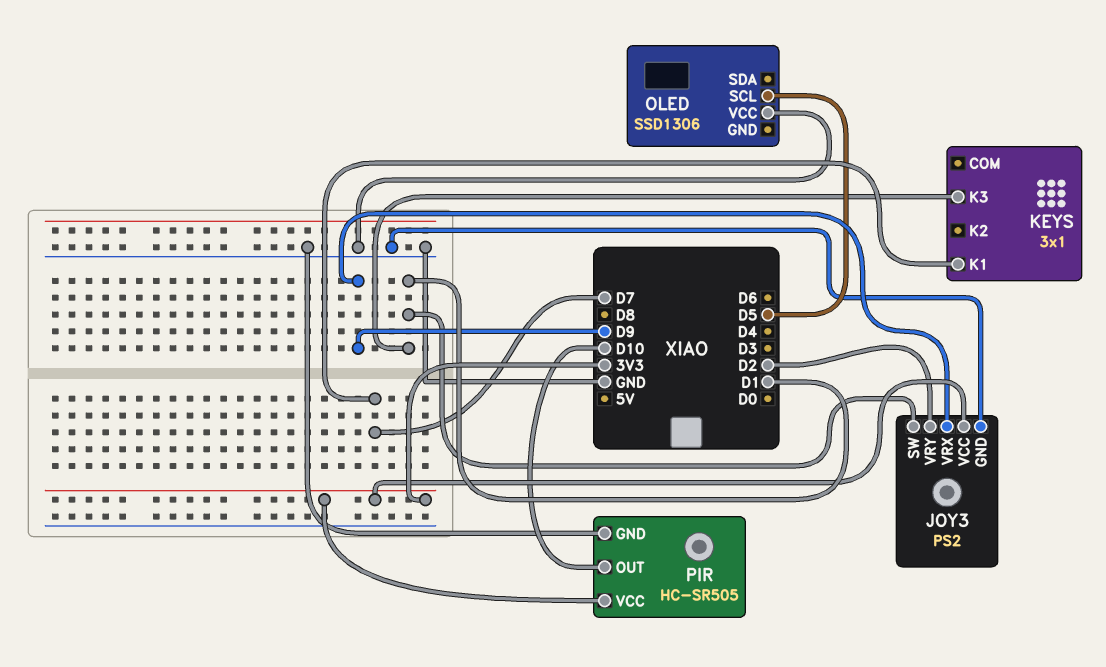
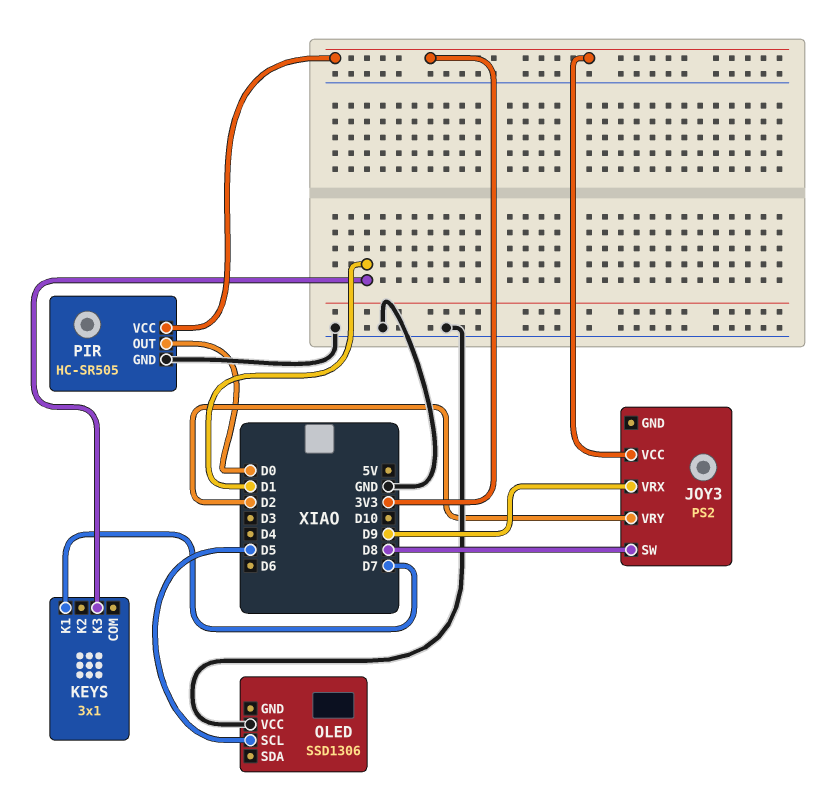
JOY3 pin GND: GND -> none
JOY3 pin SW: D1 -> D8
PIR pin OUT: D10 -> D0

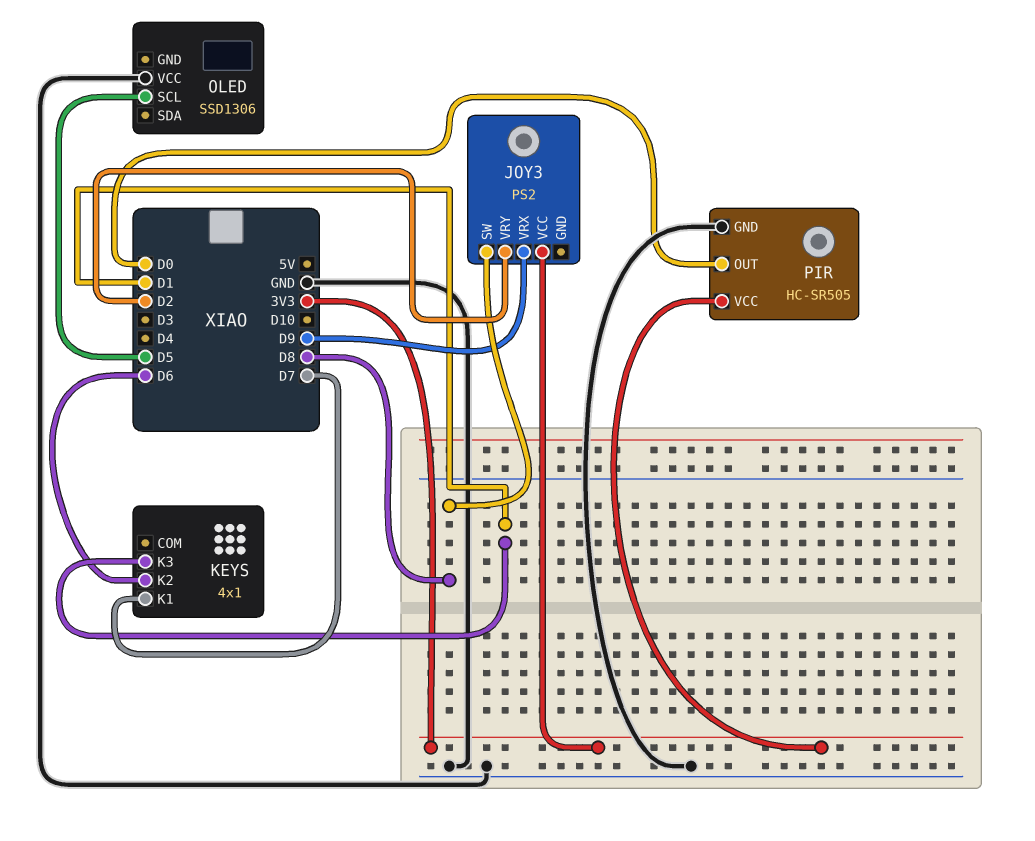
KEYS: 3x1 -> 4x1
KEYS pin K2: none -> D6

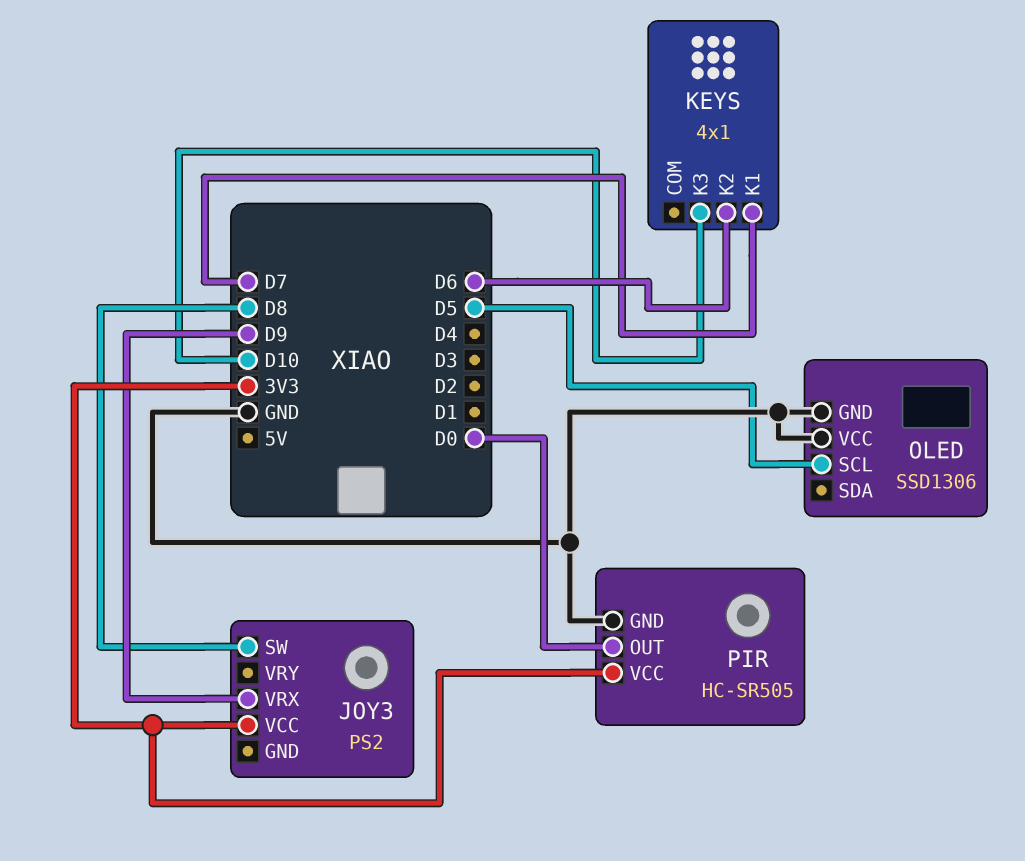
JOY3 pin VRY: D2 -> none
KEYS pin K3: D1 -> D10
OLED pin GND: none -> GND

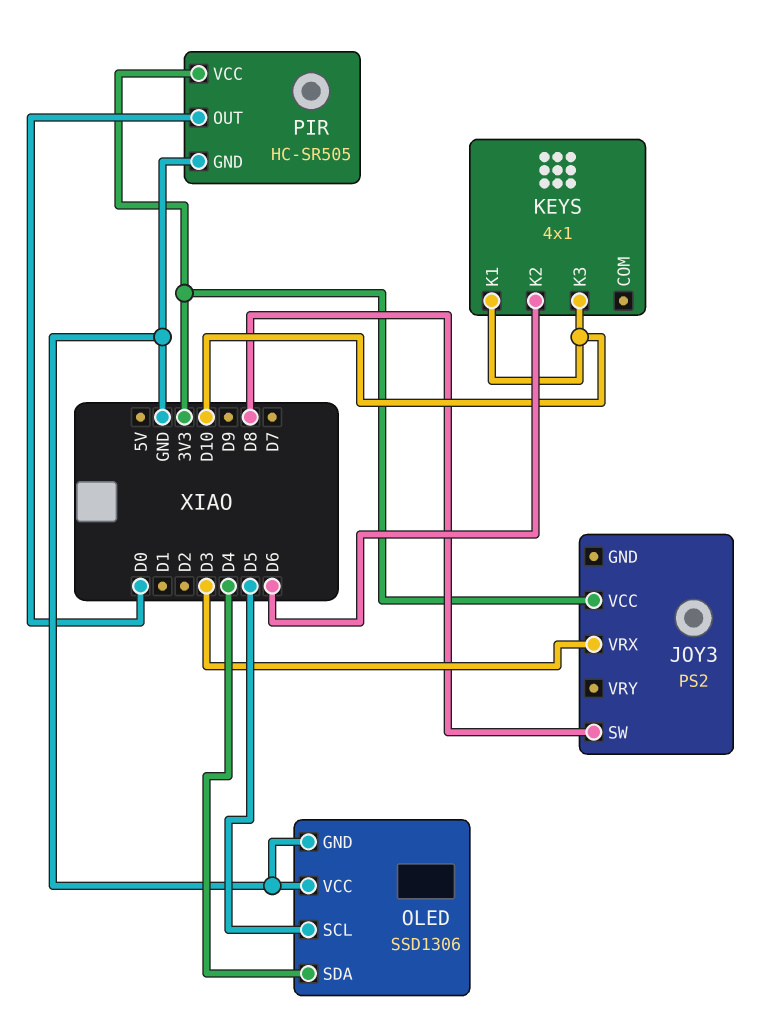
JOY3 pin VRX: D9 -> D3
KEYS pin K1: D7 -> D10
OLED pin SDA: none -> D4

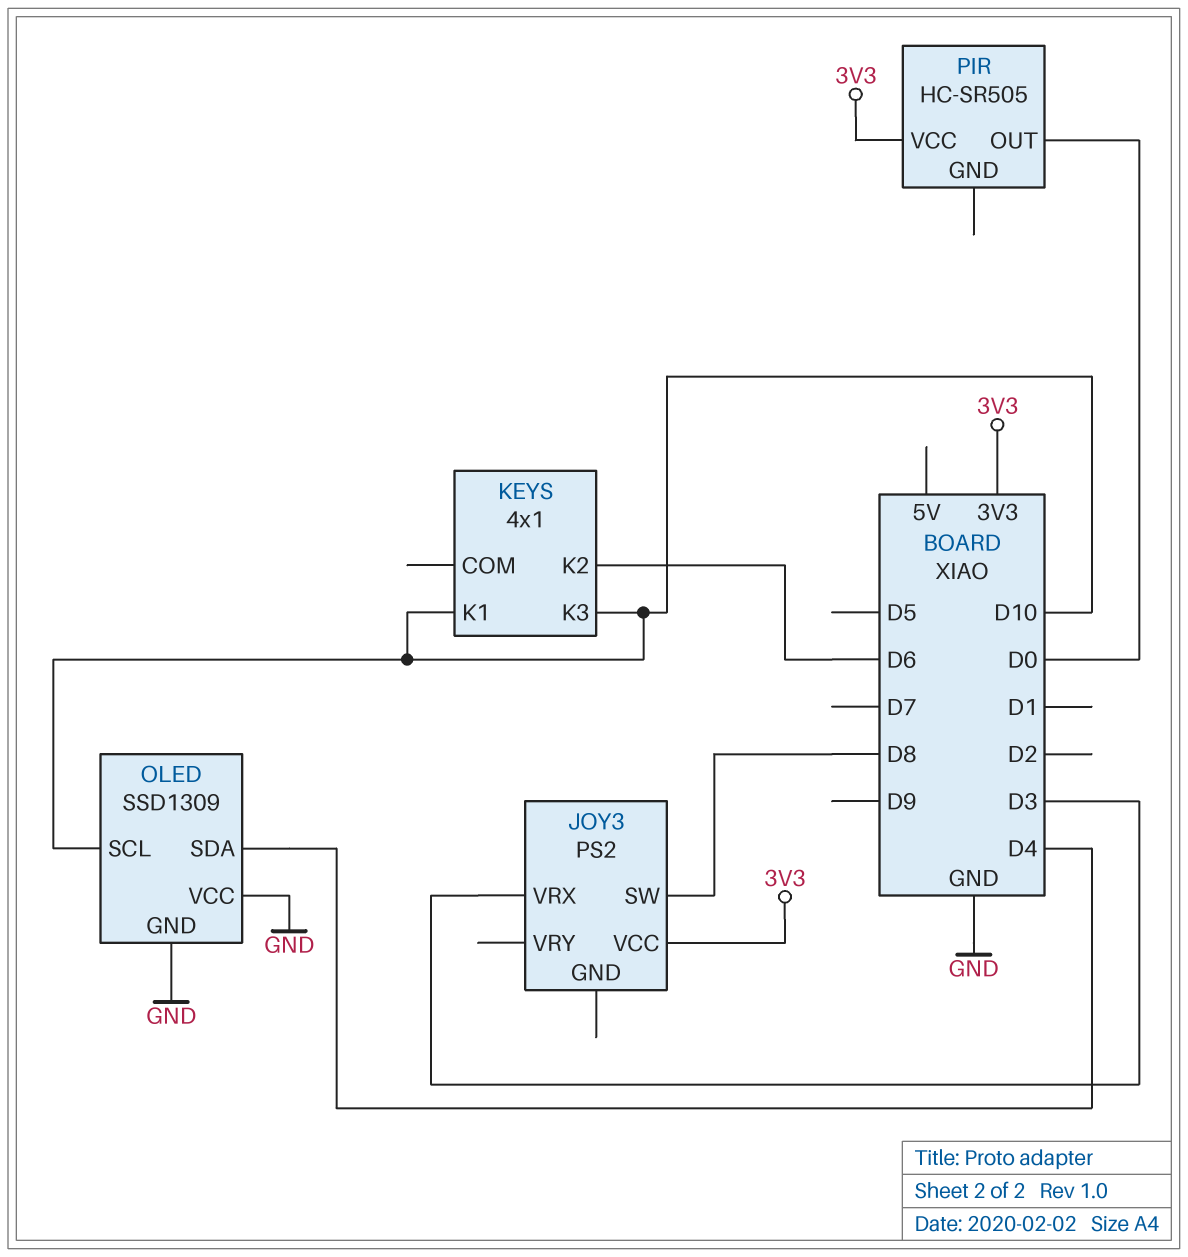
OLED: SSD1306 -> SSD1309
OLED pin SCL: D5 -> D10
PIR pin GND: GND -> none

